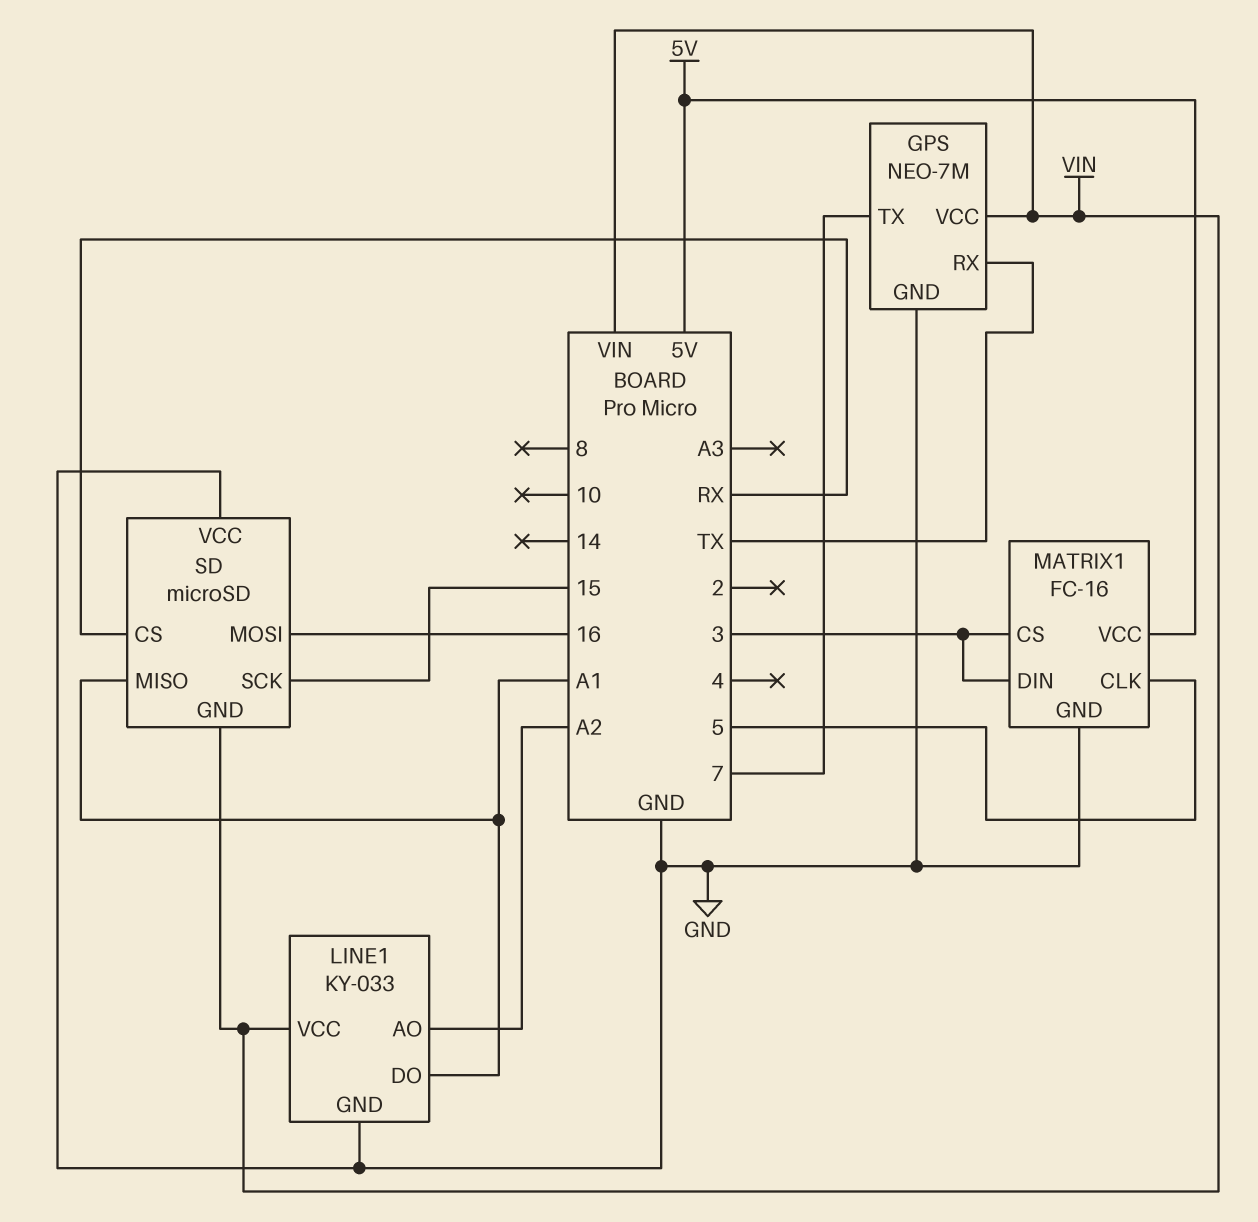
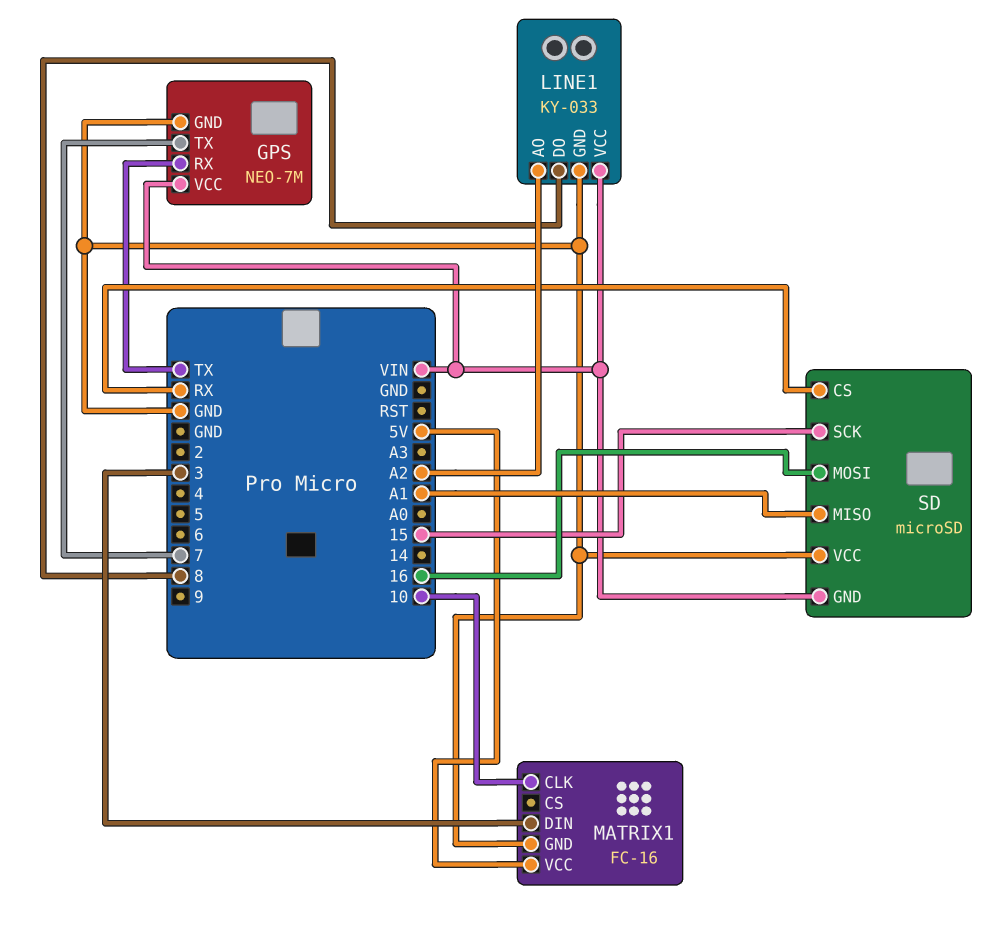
LINE1 pin DO: A1 -> 8
MATRIX1 pin CLK: 5 -> 10
MATRIX1 pin CS: 3 -> none

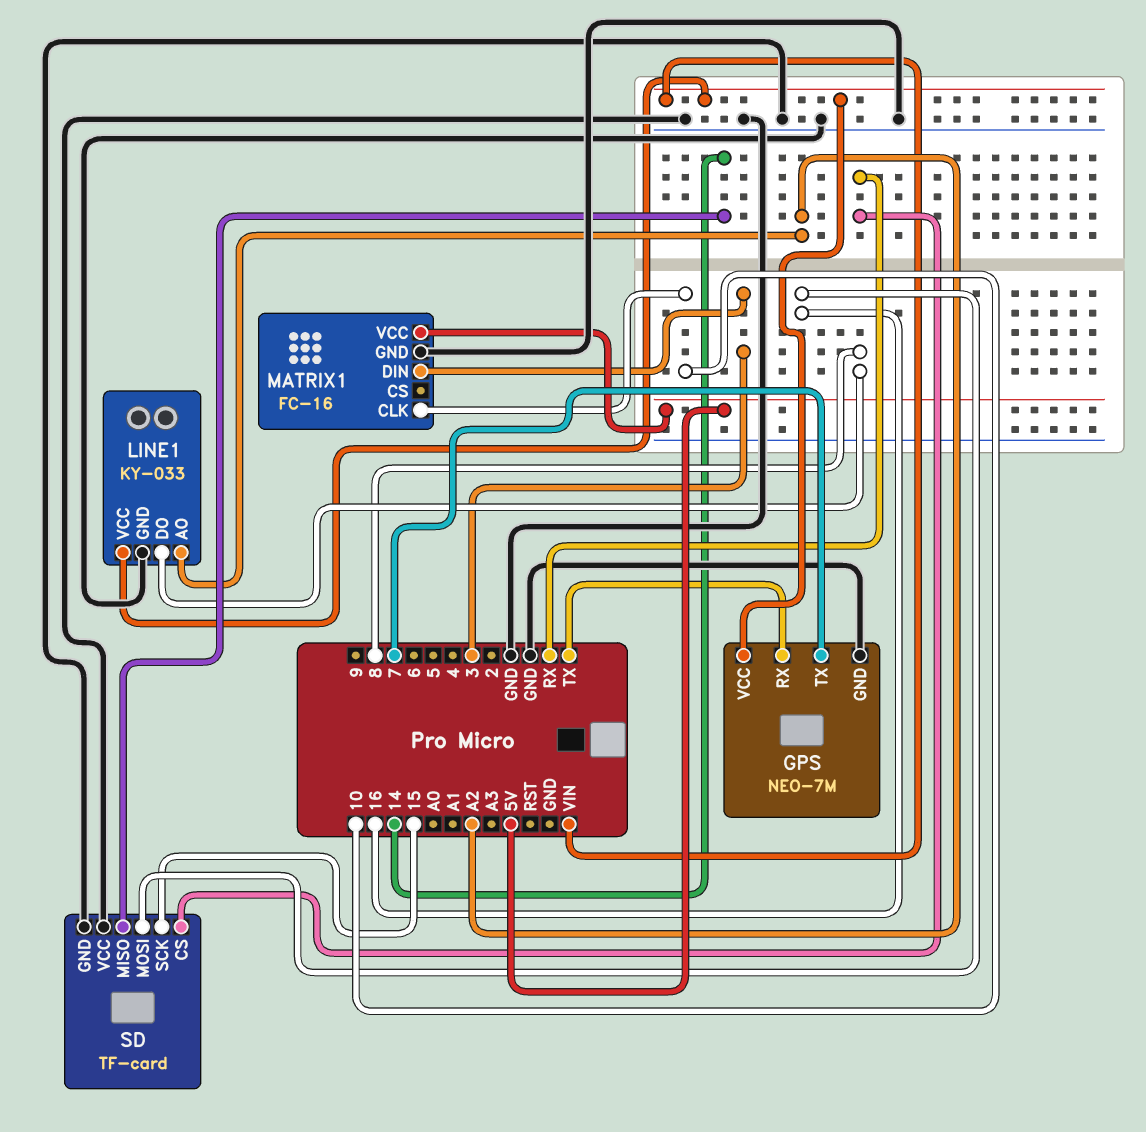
SD: microSD -> TF-card
SD pin GND: VIN -> GND
SD pin MISO: A1 -> 14

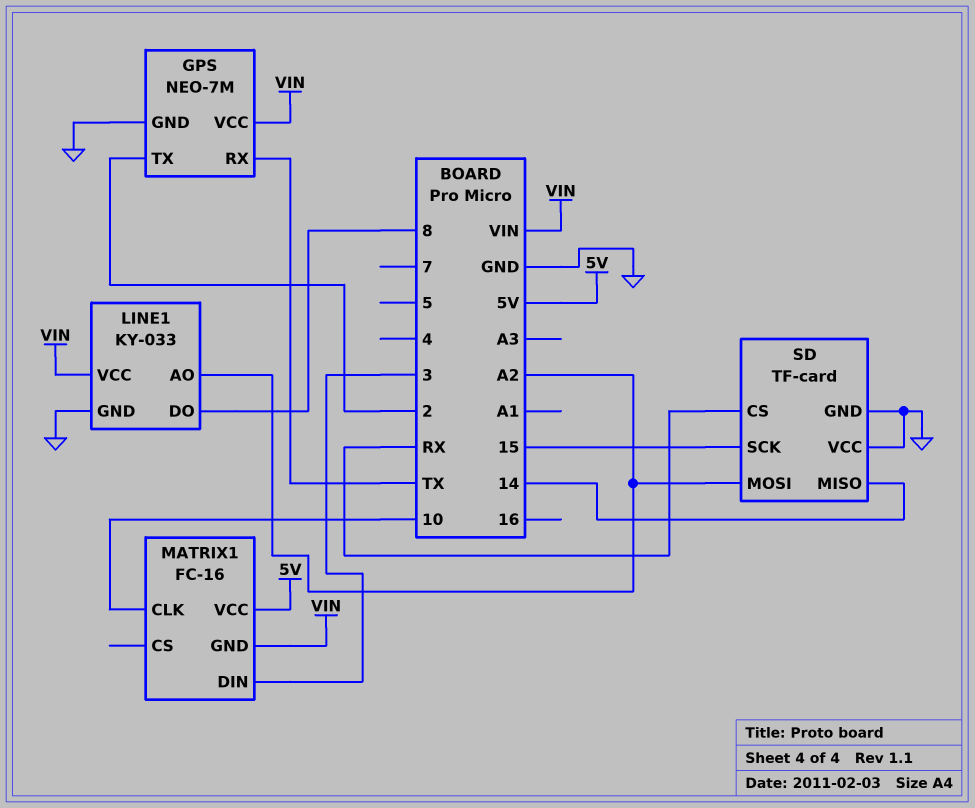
GPS pin TX: 7 -> 2
MATRIX1 pin GND: GND -> VIN
SD pin MOSI: 16 -> A2

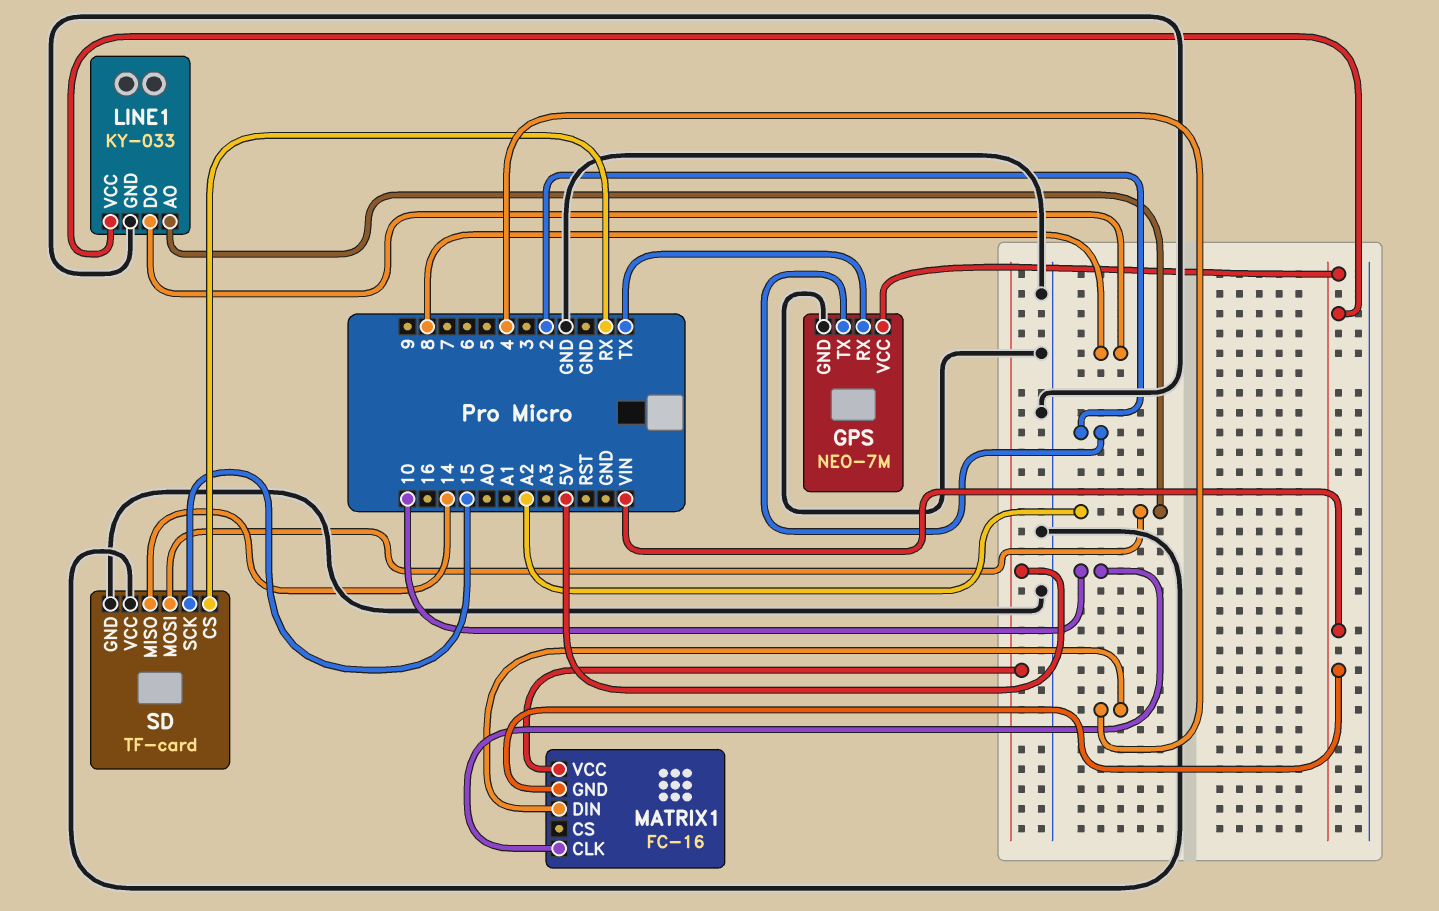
MATRIX1 pin DIN: 3 -> 4

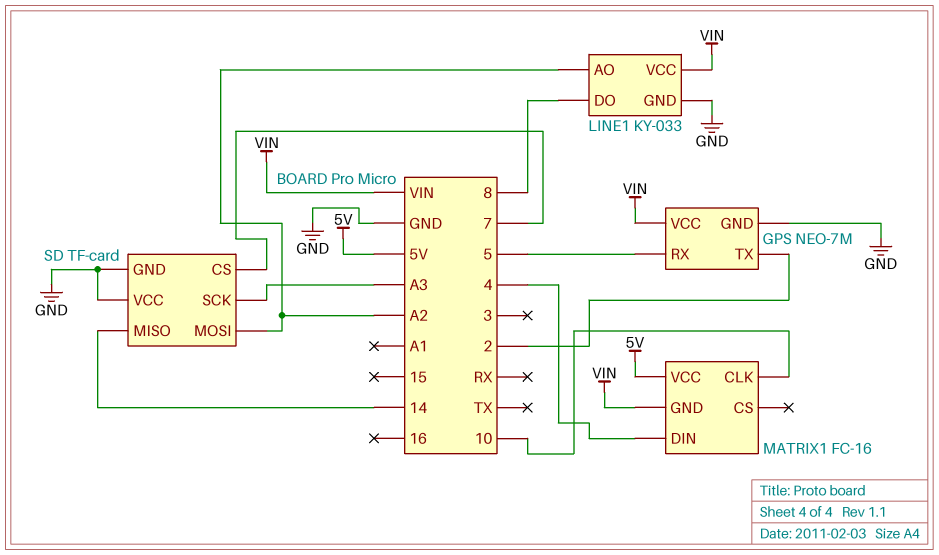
GPS pin RX: TX -> 5
SD pin CS: RX -> 7
SD pin SCK: 15 -> A3

